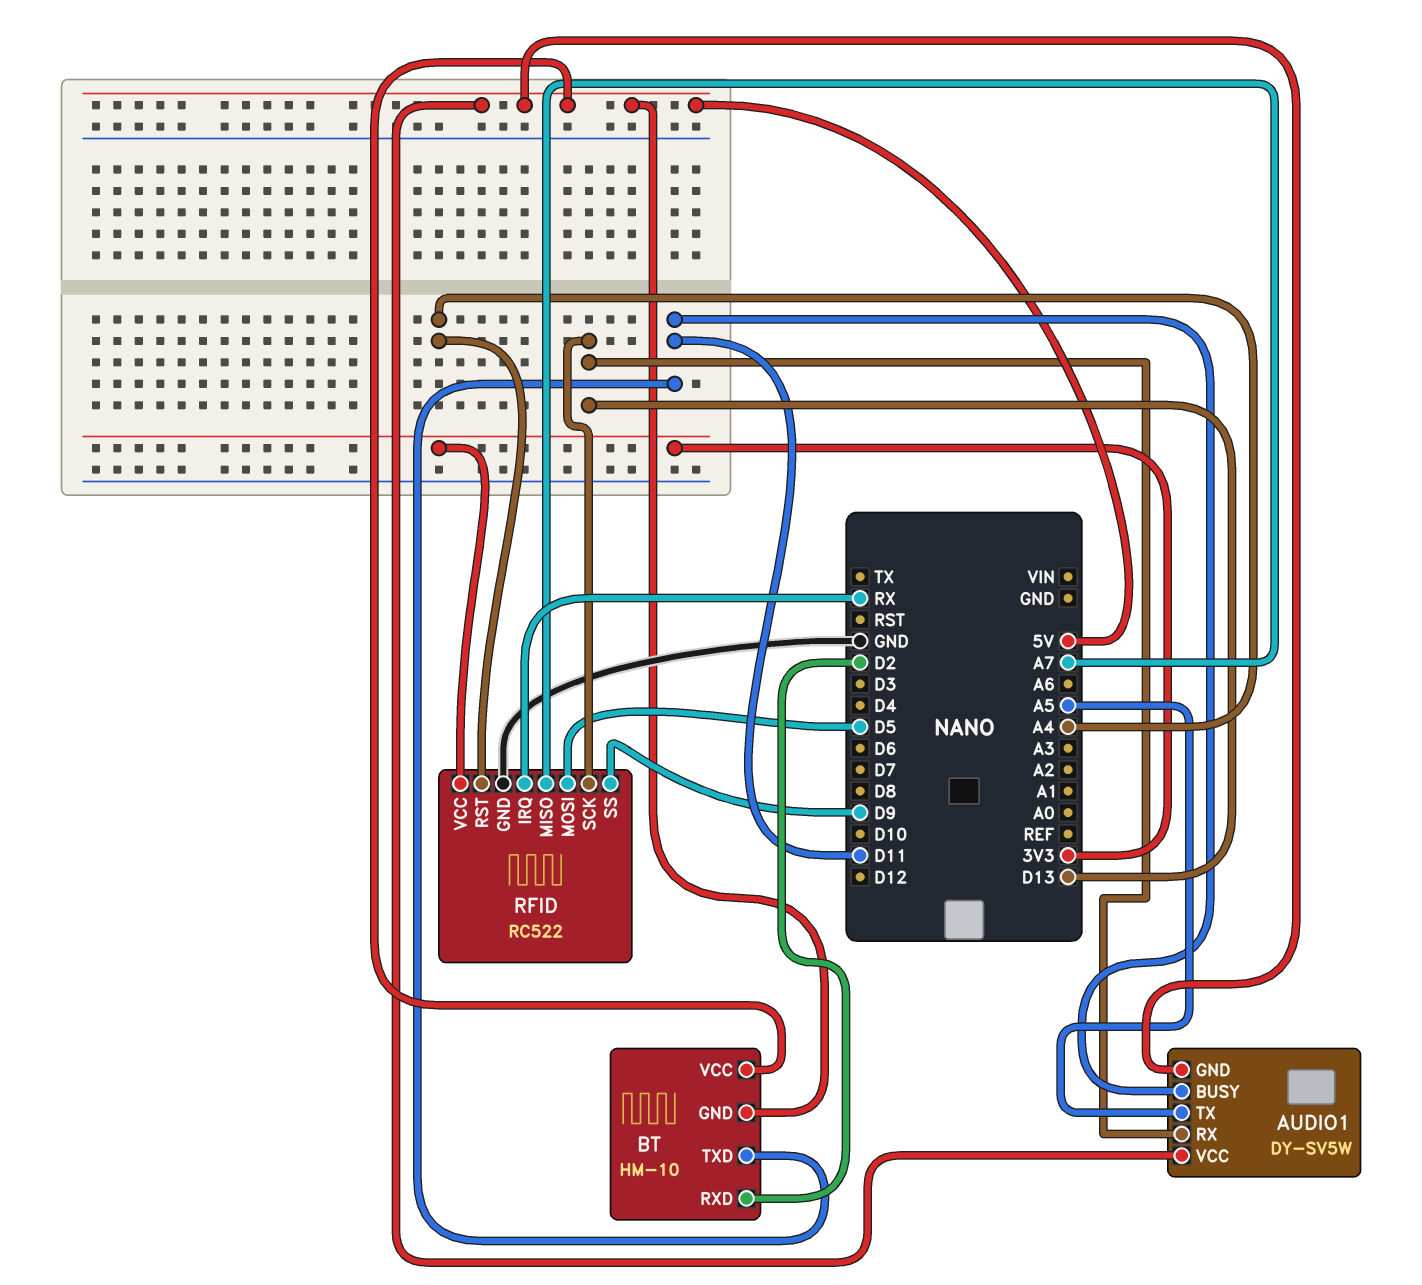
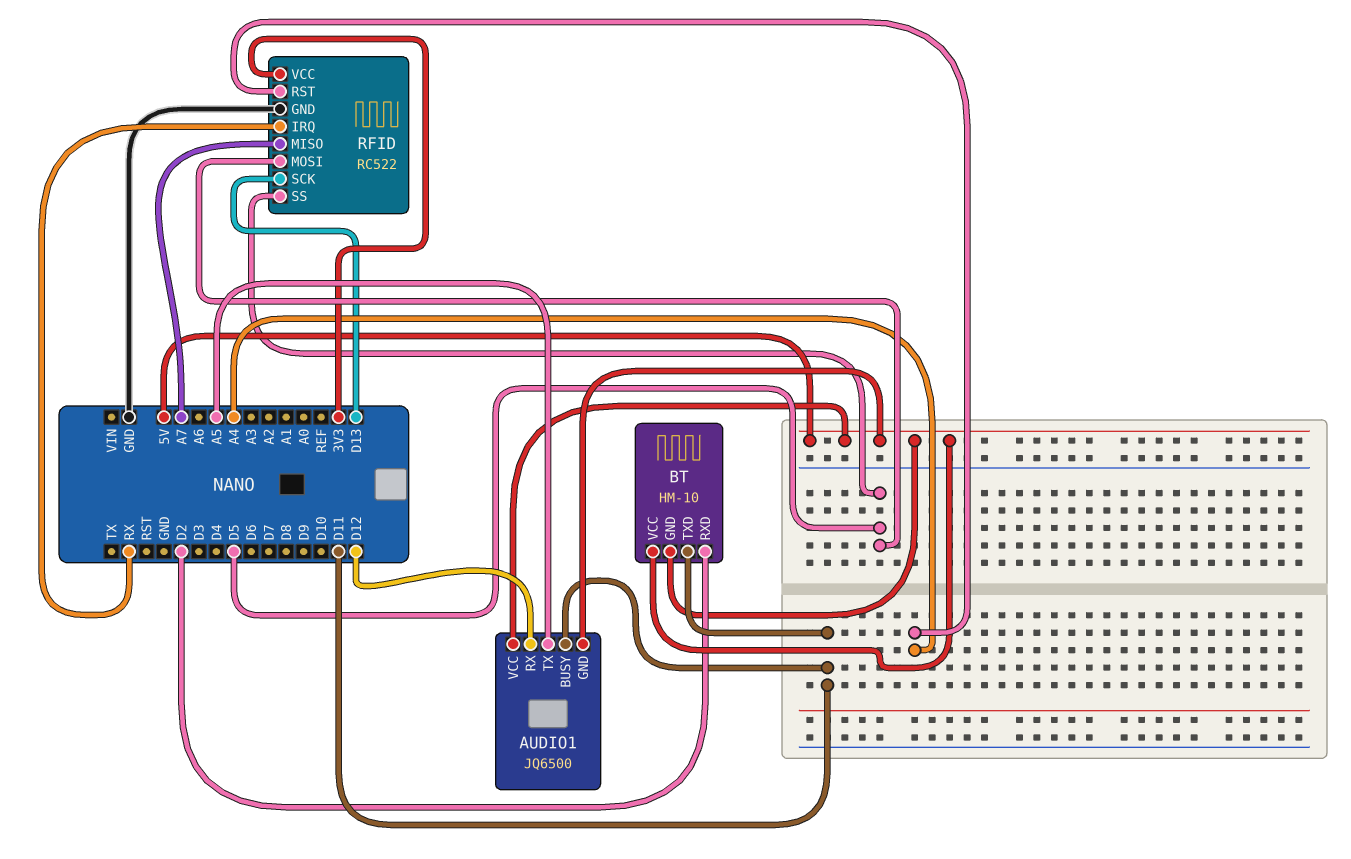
AUDIO1: DY-SV5W -> JQ6500
AUDIO1 pin RX: D13 -> D12
RFID pin SS: D9 -> D5

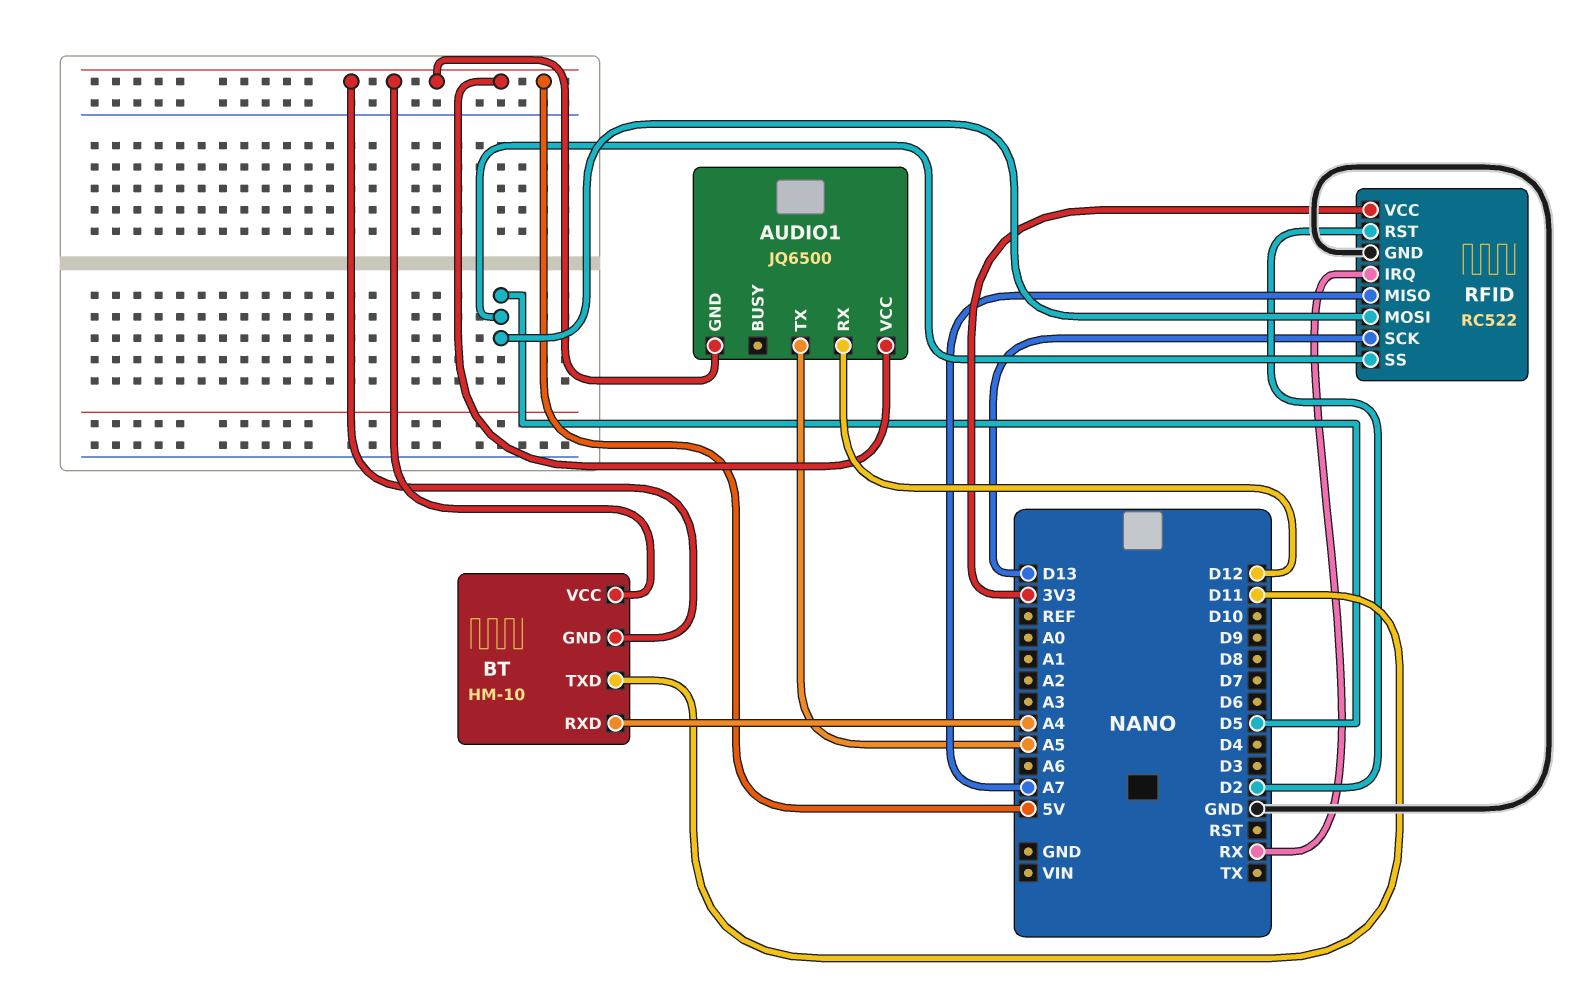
AUDIO1 pin BUSY: D11 -> none
BT pin RXD: D2 -> A4
RFID pin RST: A4 -> D2

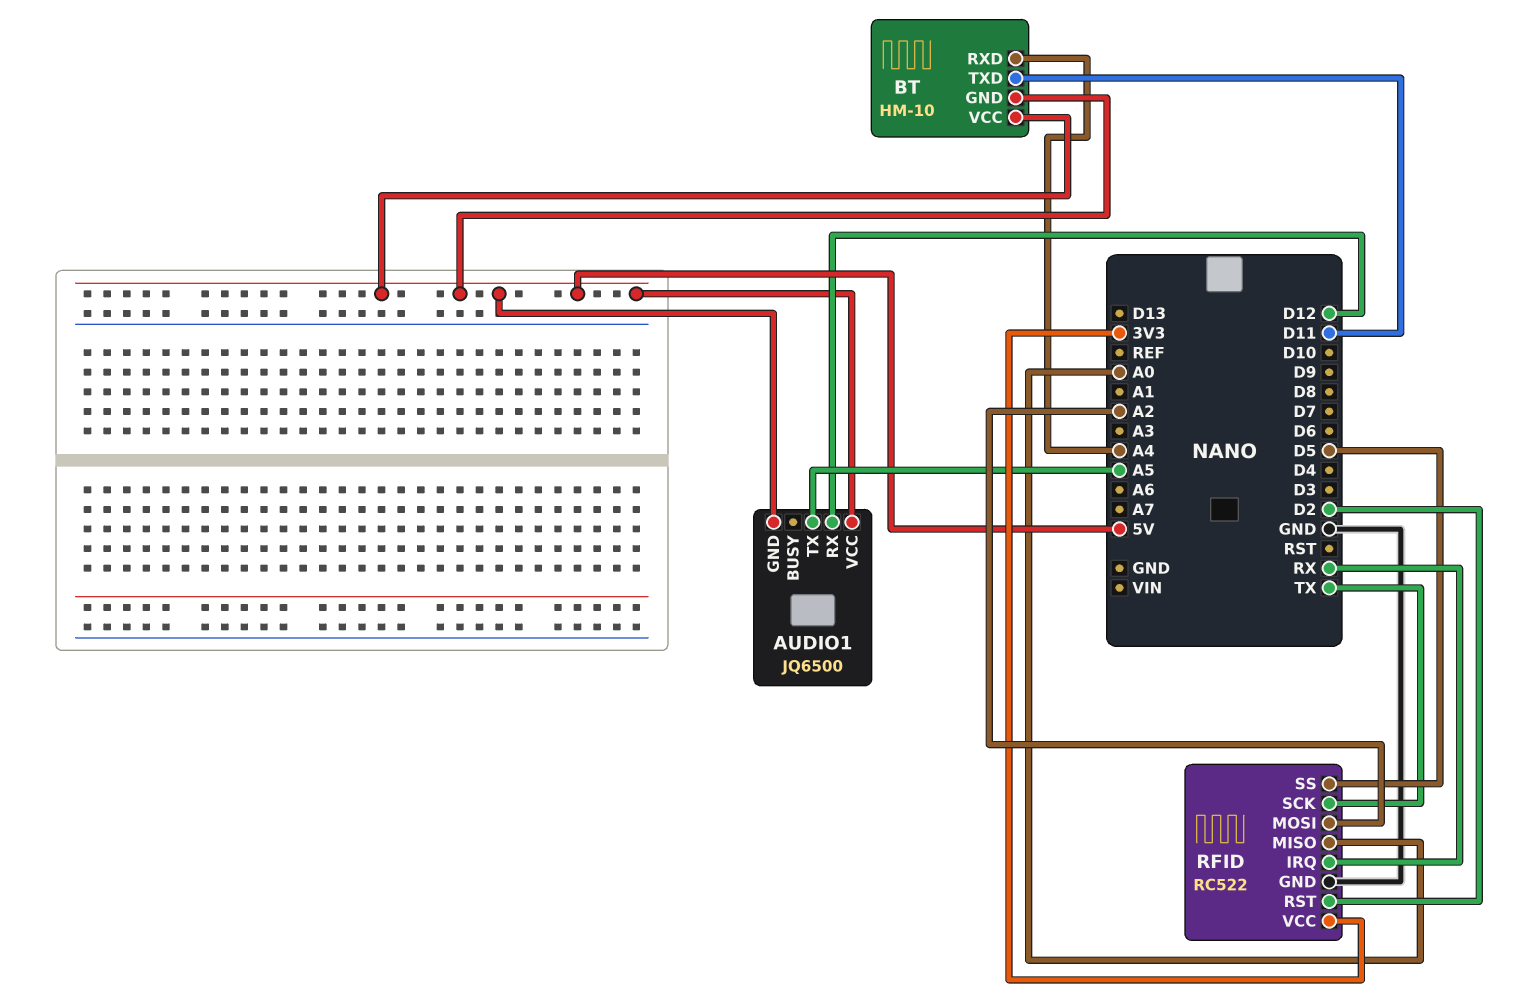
RFID pin MISO: A7 -> A0
RFID pin MOSI: D5 -> A2
RFID pin SCK: D13 -> TX

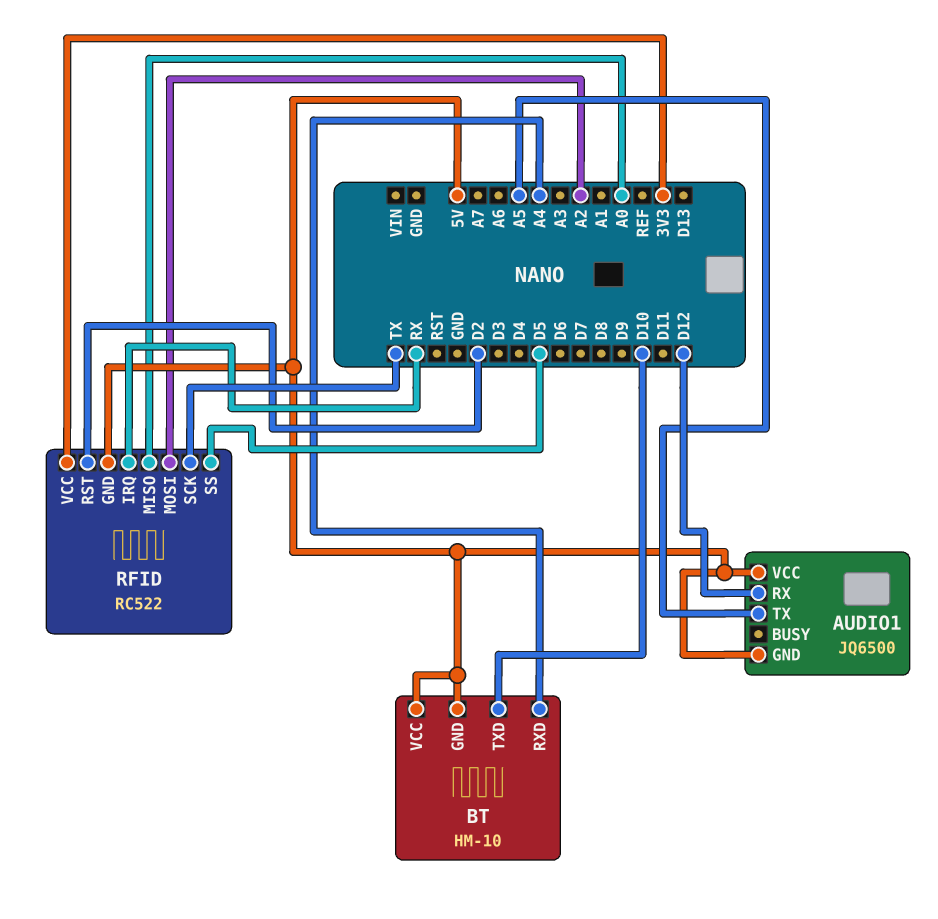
BT pin TXD: D11 -> D10
RFID pin GND: GND -> 5V

